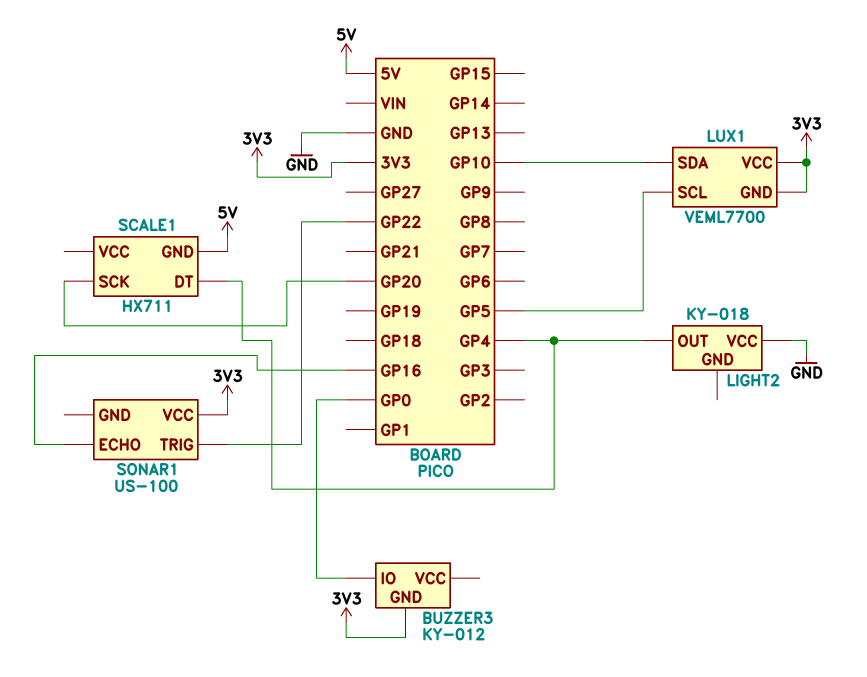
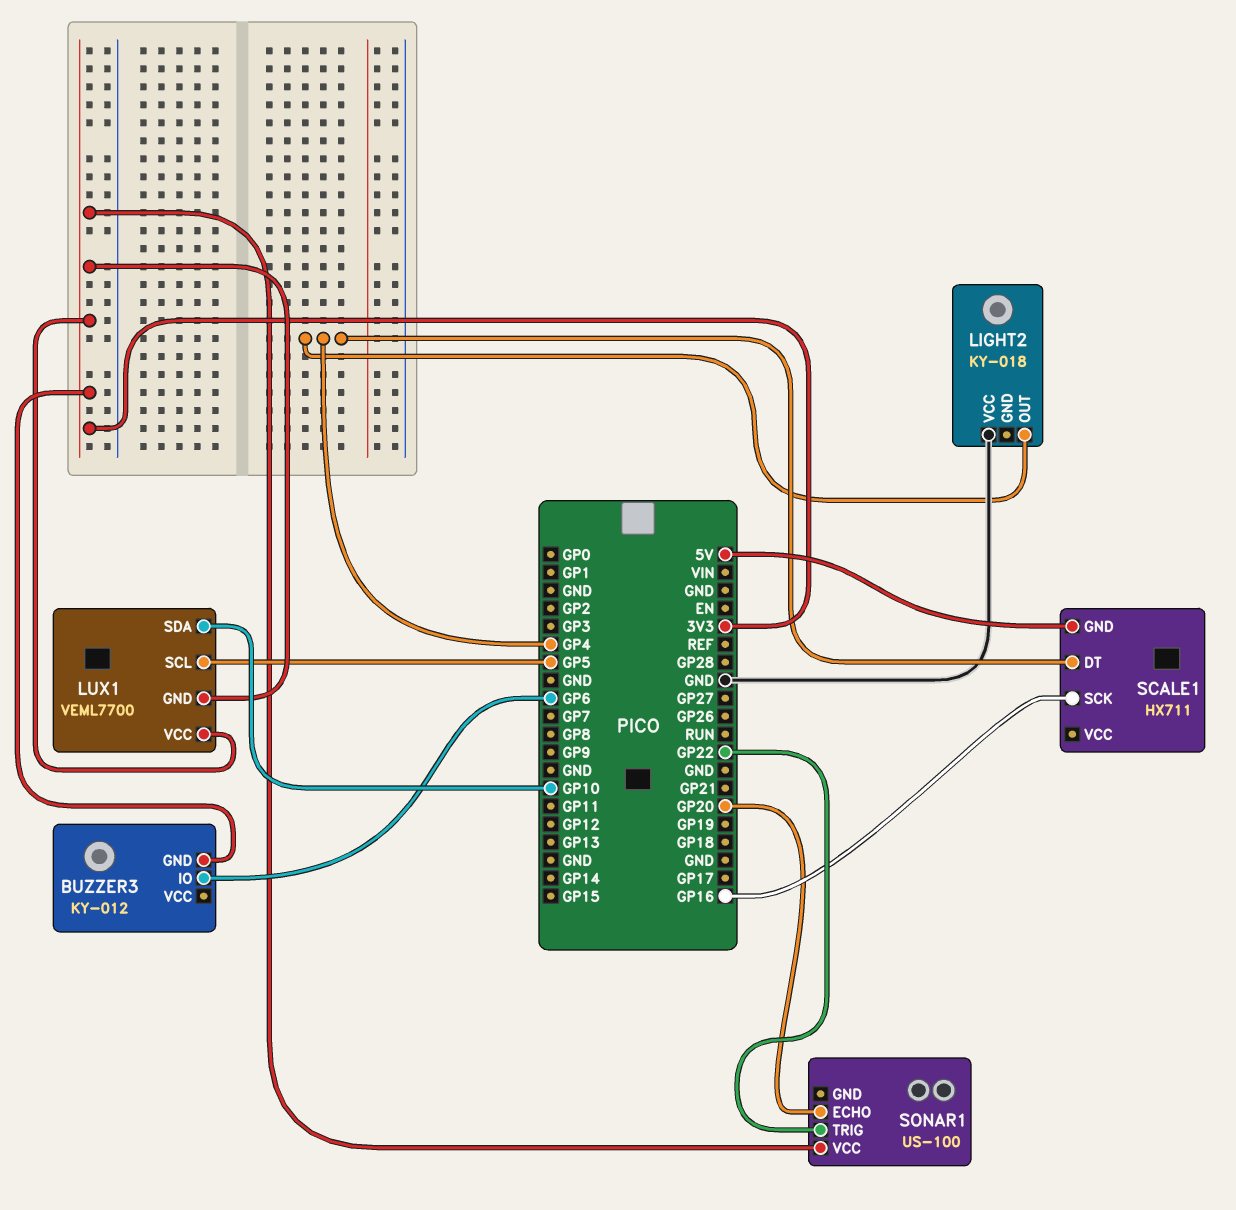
BUZZER3 pin IO: GP0 -> GP6
SCALE1 pin SCK: GP20 -> GP16
SONAR1 pin ECHO: GP16 -> GP20

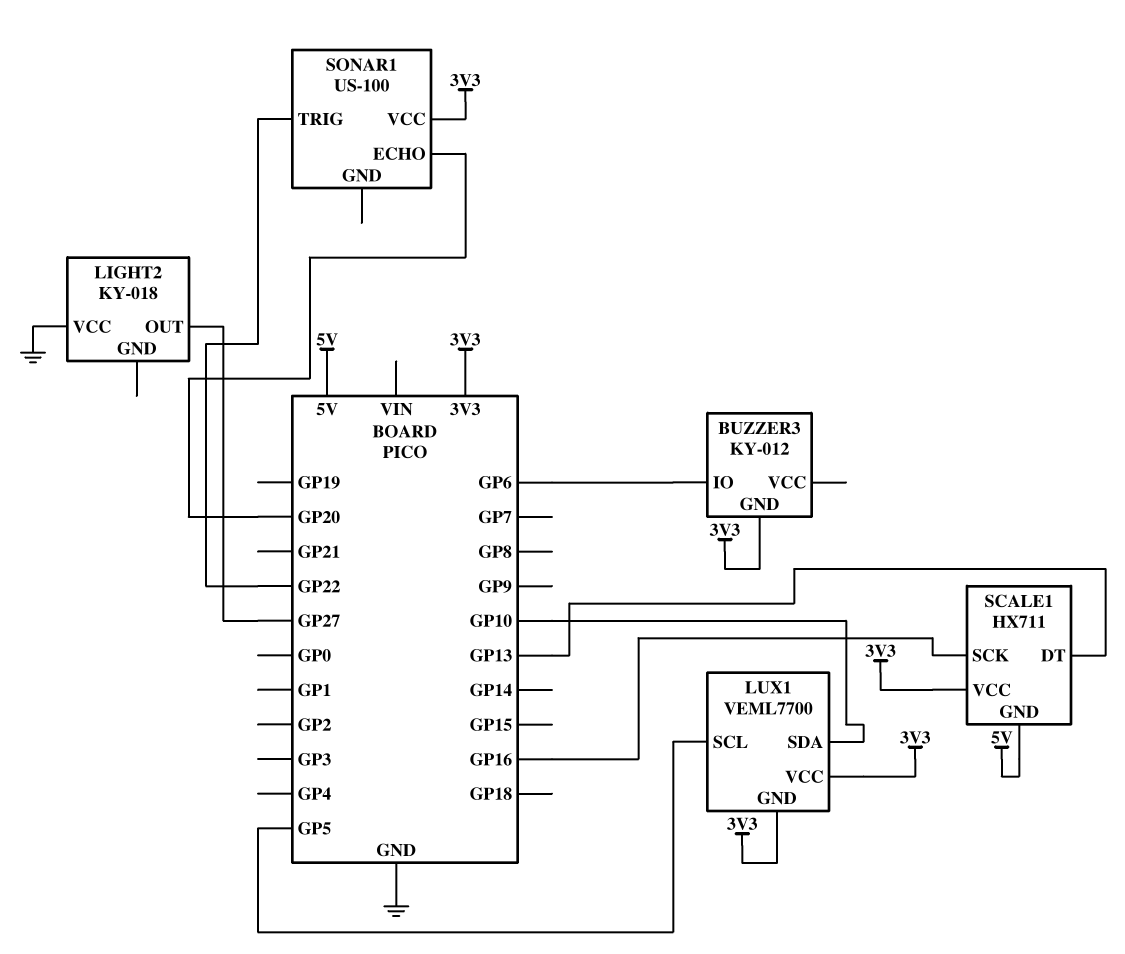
LIGHT2 pin OUT: GP4 -> GP27
SCALE1 pin DT: GP4 -> GP13
SCALE1 pin VCC: none -> 3V3

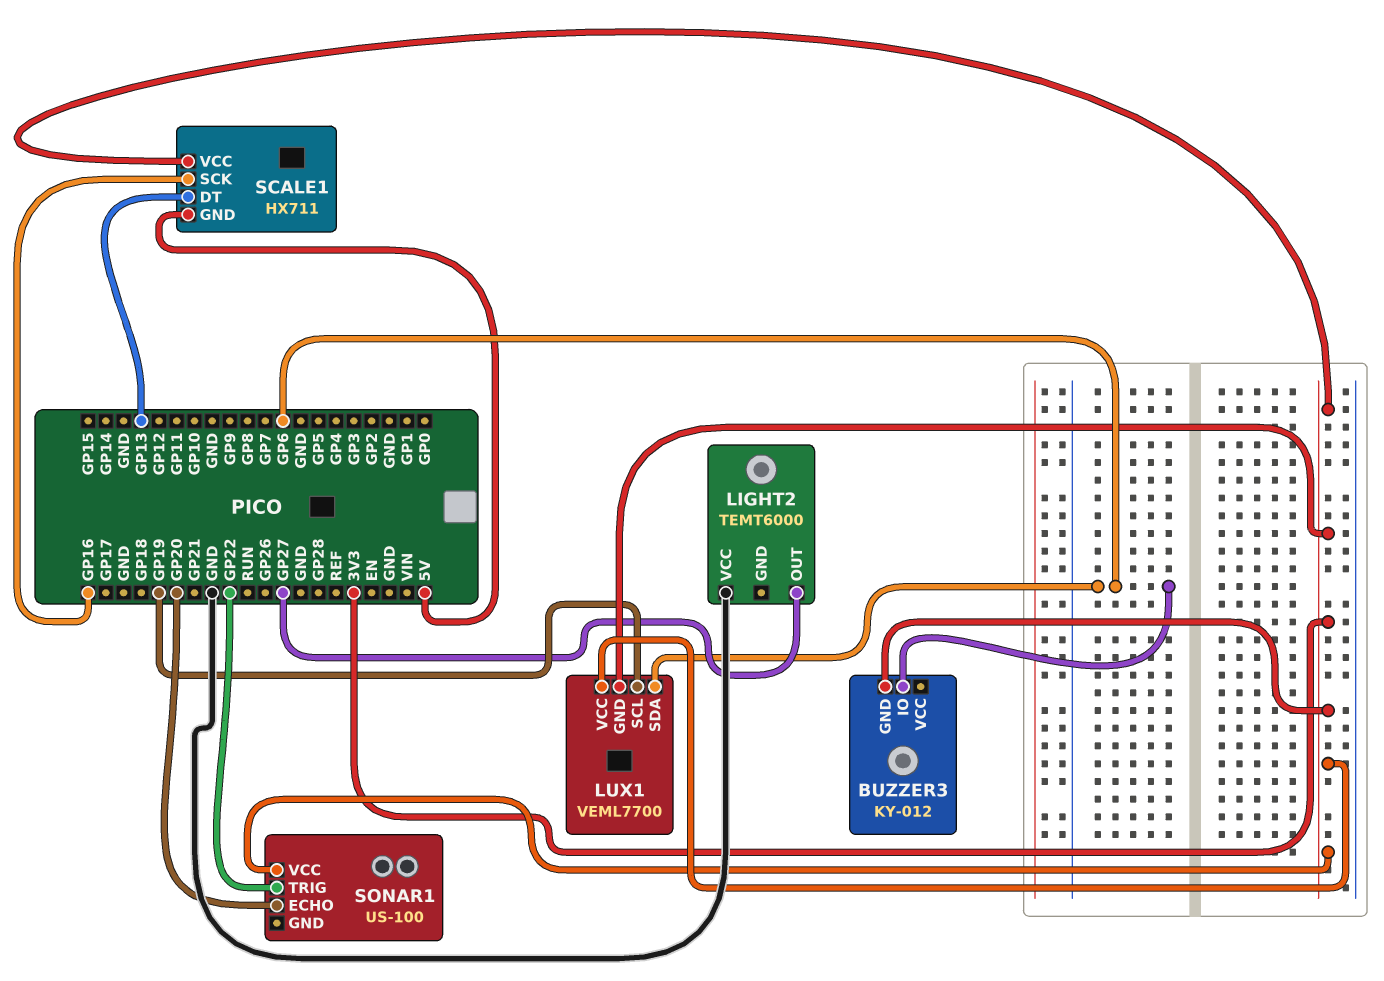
LIGHT2: KY-018 -> TEMT6000
LUX1 pin SCL: GP5 -> GP19
LUX1 pin SDA: GP10 -> GP6

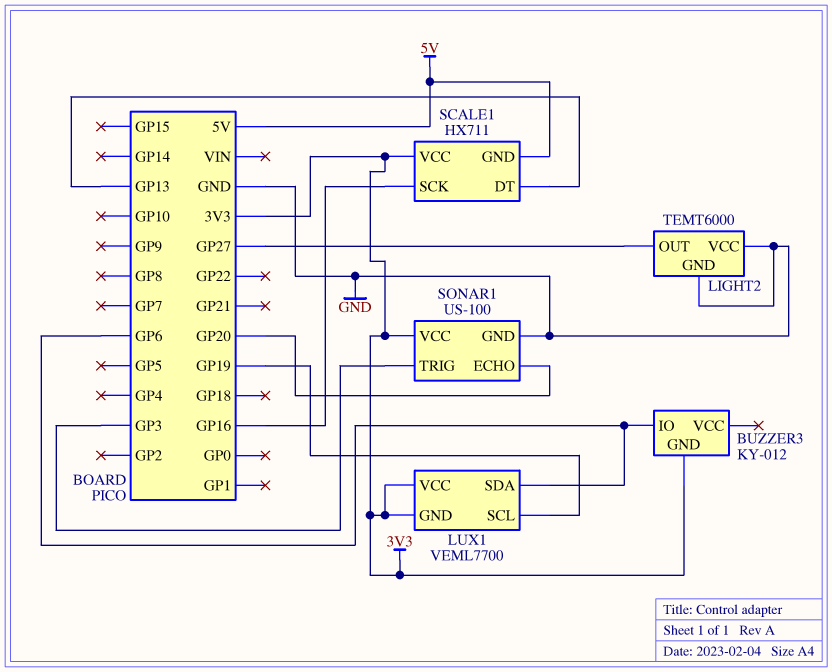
LIGHT2 pin GND: none -> GND
SONAR1 pin GND: none -> GND
SONAR1 pin TRIG: GP22 -> GP3

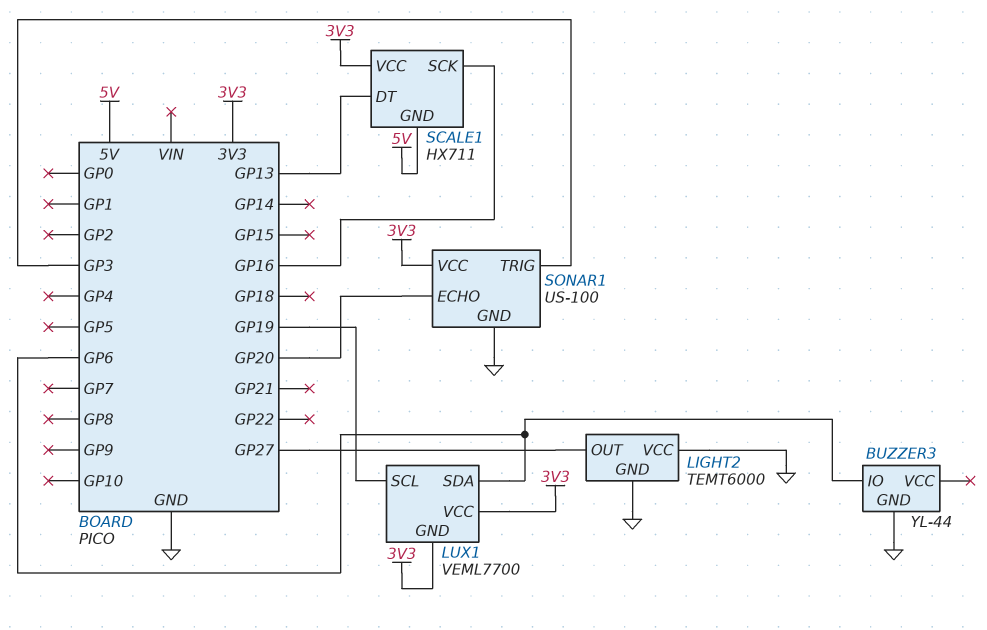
BUZZER3: KY-012 -> YL-44
BUZZER3 pin GND: 3V3 -> GND

